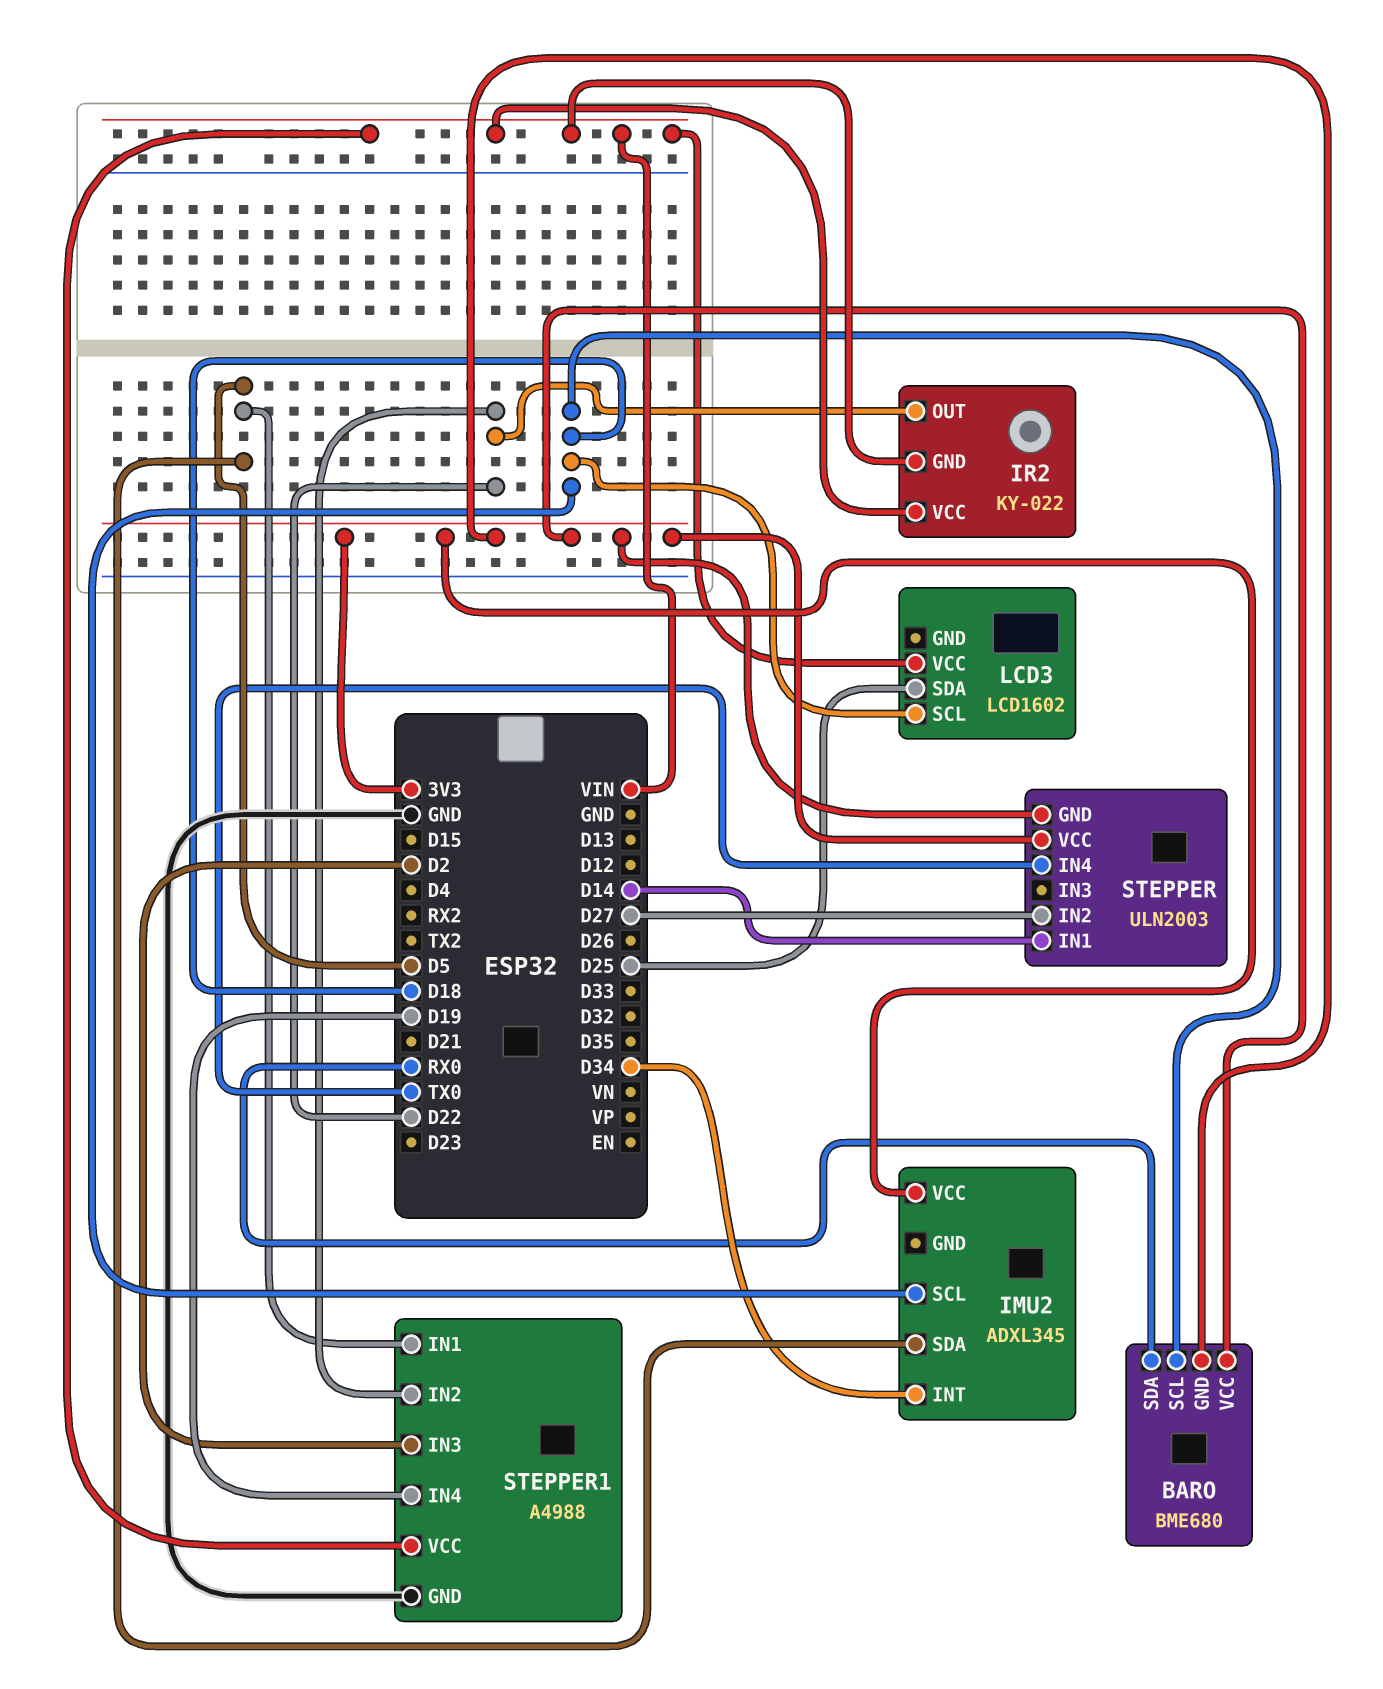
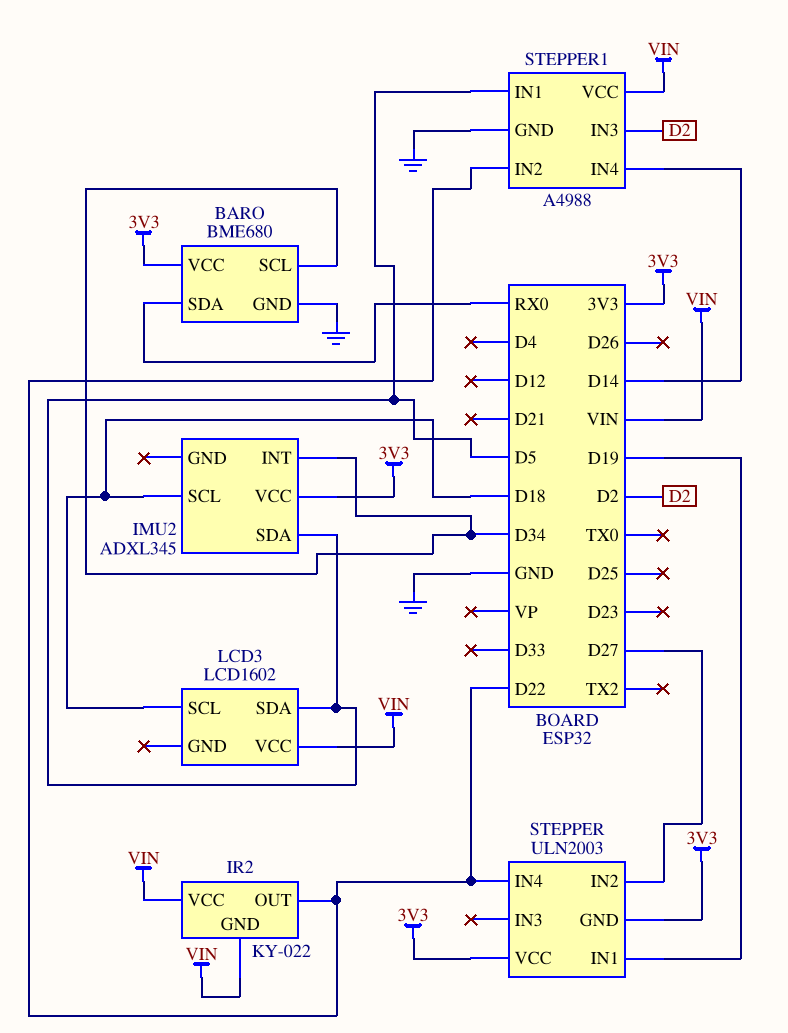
BARO pin GND: 3V3 -> GND
BARO pin SCL: D18 -> D34
LCD3 pin SDA: D25 -> D5
STEPPER pin IN1: D14 -> D19
STEPPER pin IN4: TX0 -> D22
STEPPER1 pin IN4: D19 -> D14

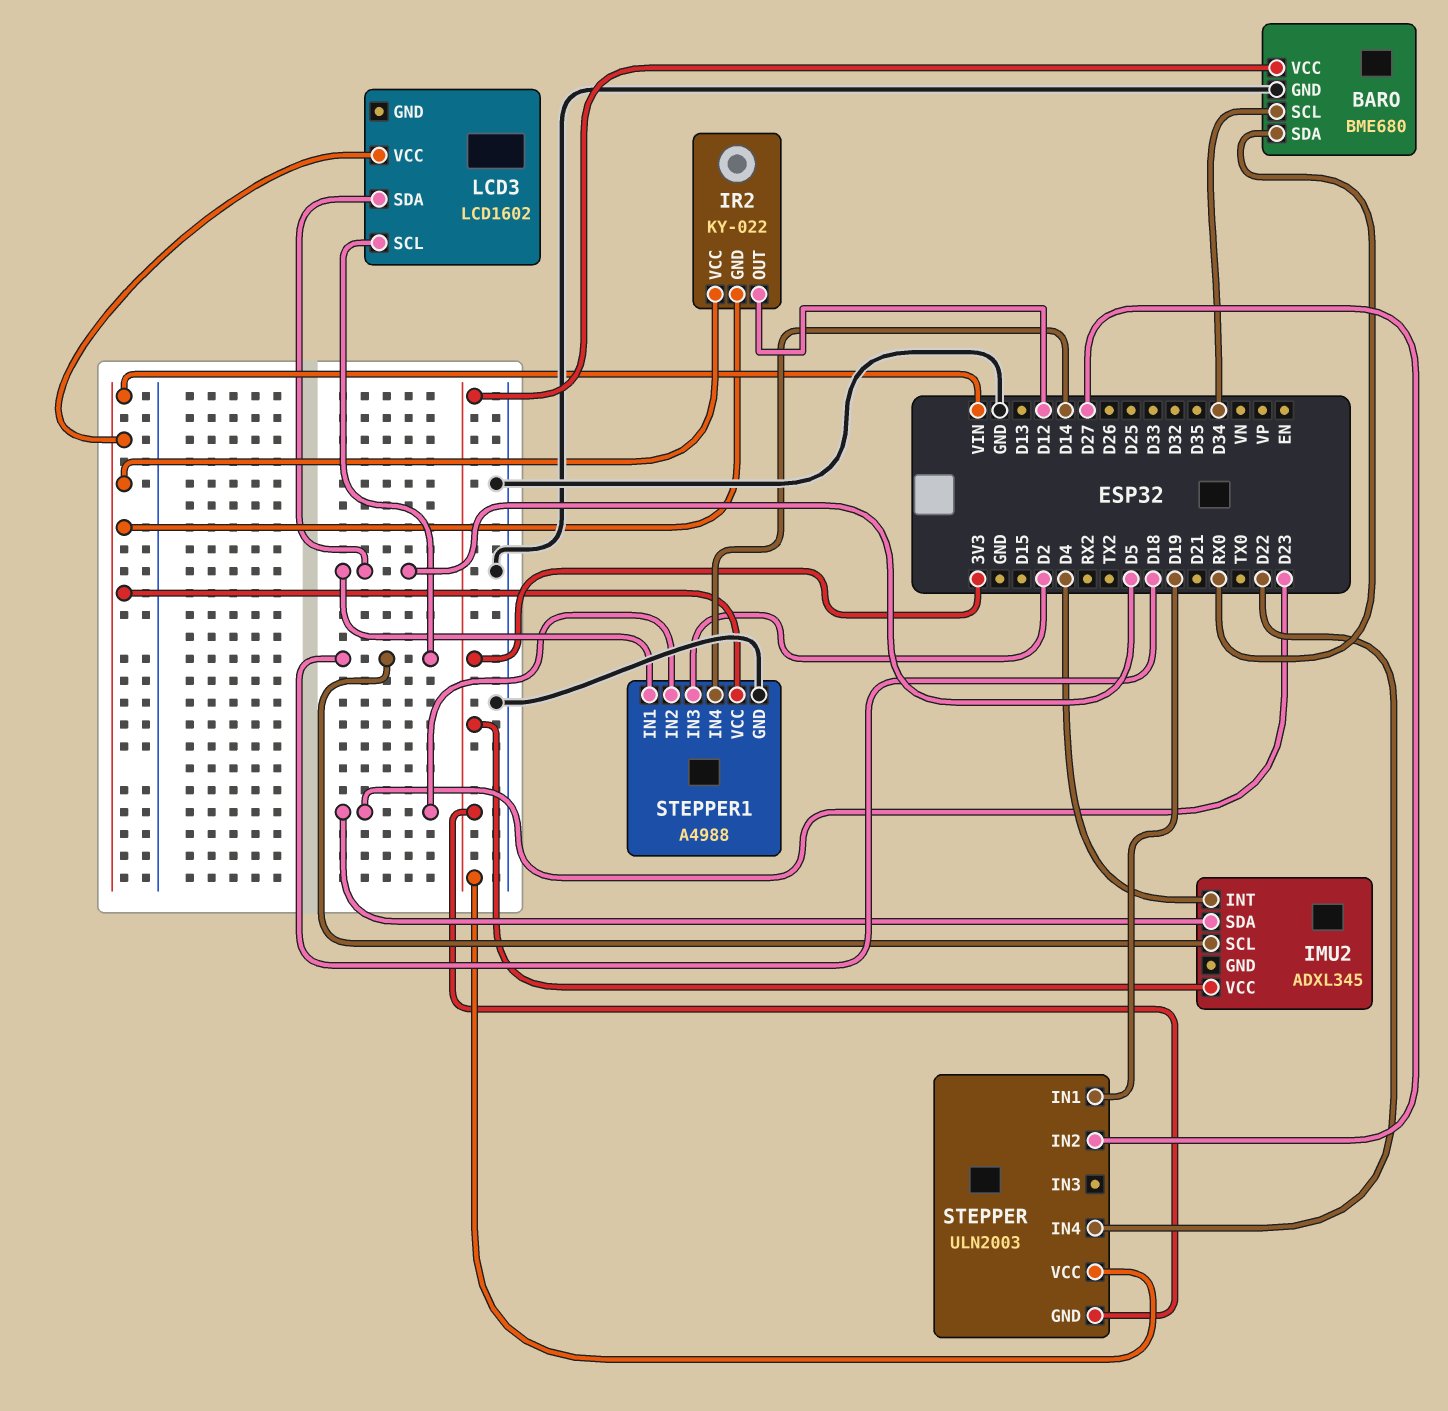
IMU2 pin INT: D34 -> D4
IMU2 pin SDA: D5 -> D23
IR2 pin OUT: D22 -> D12
STEPPER1 pin IN2: D22 -> D23

